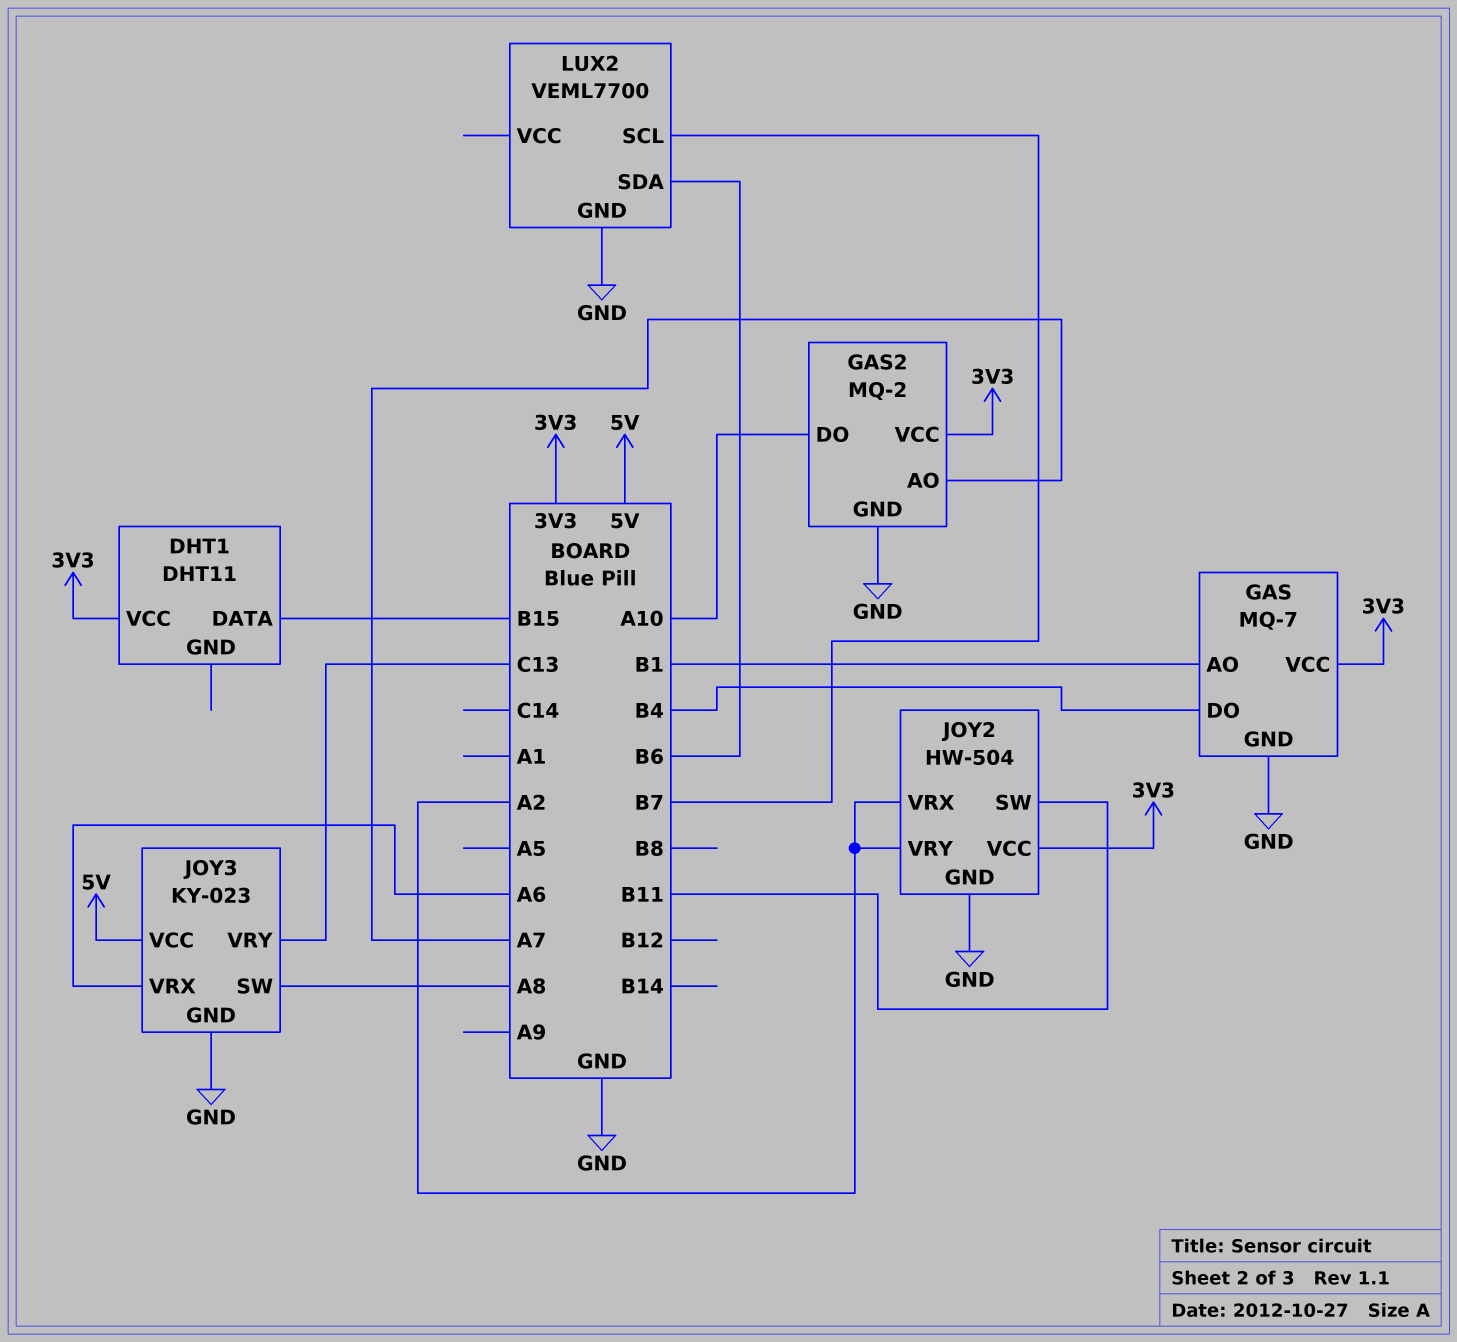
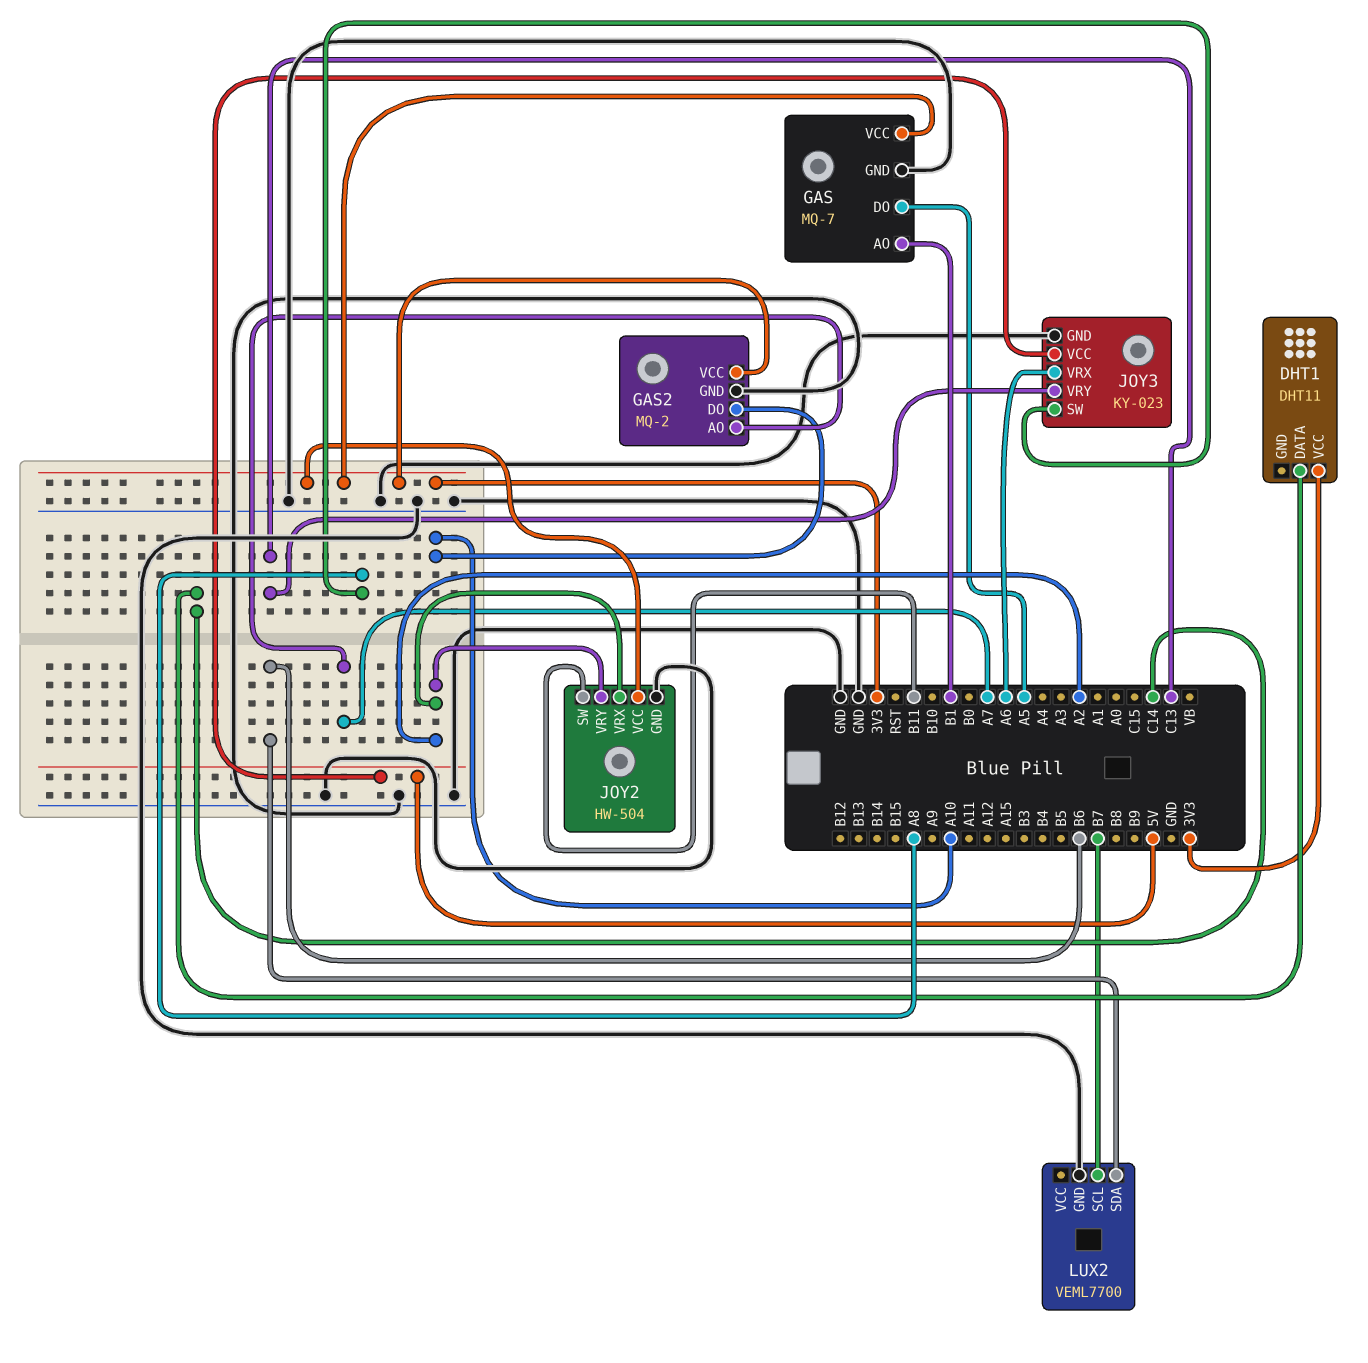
DHT1 pin DATA: B15 -> C14
GAS pin DO: B4 -> A5

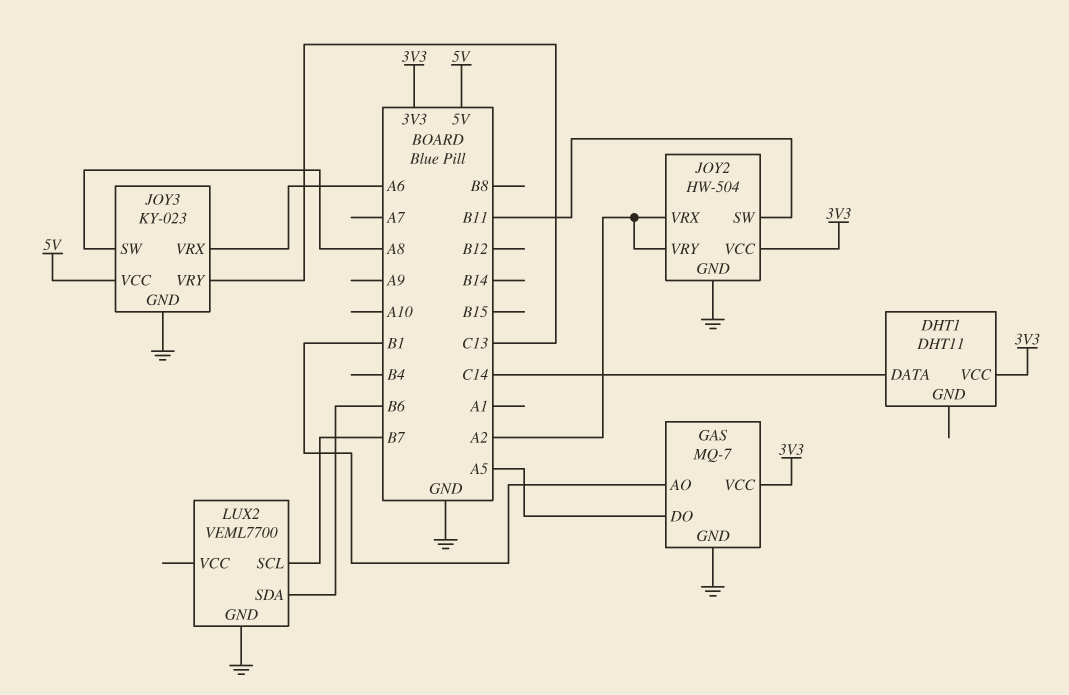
GAS2: MQ-2 -> none
GAS2 pin AO: A7 -> none
GAS2 pin DO: A10 -> none
GAS2 pin GND: GND -> none
GAS2 pin VCC: 3V3 -> none

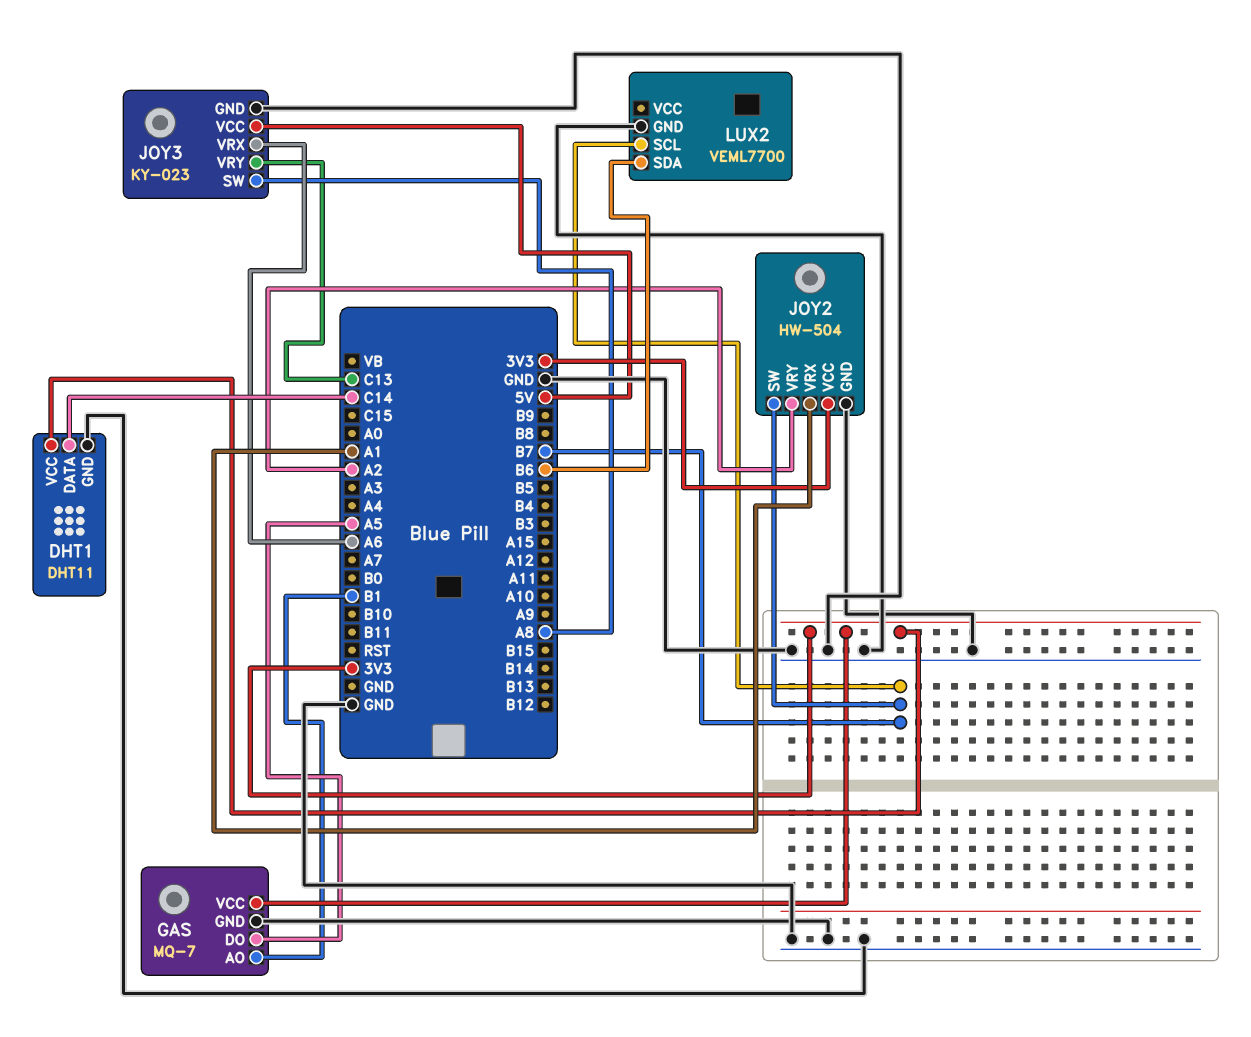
DHT1 pin GND: none -> GND
JOY2 pin SW: B11 -> B7
JOY2 pin VRX: A2 -> A1

